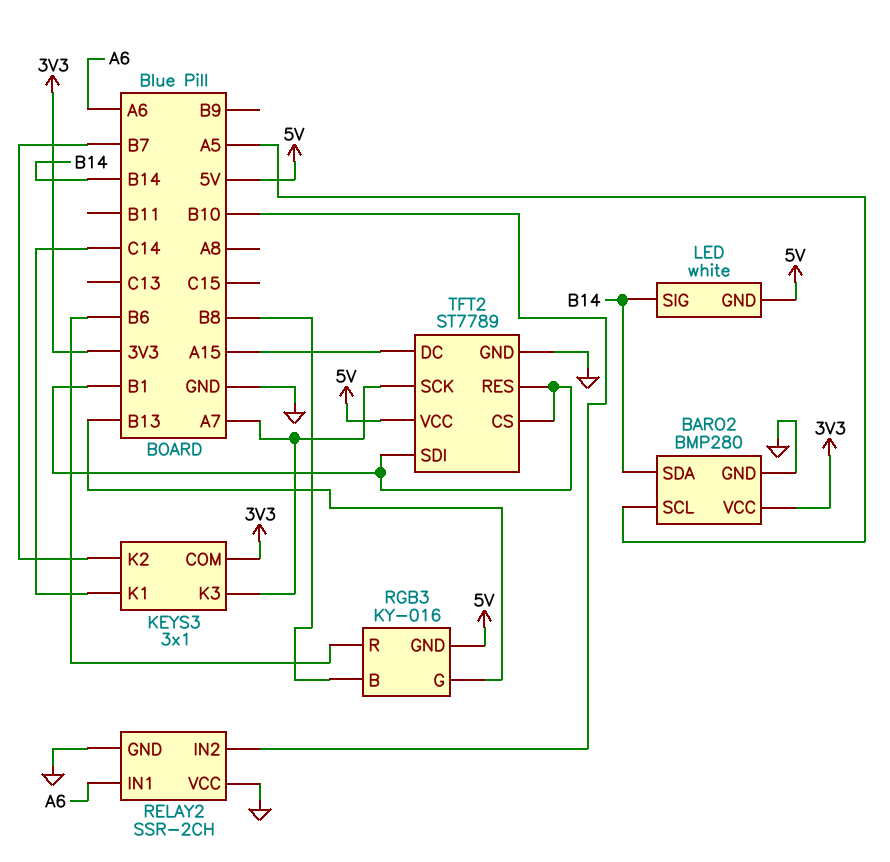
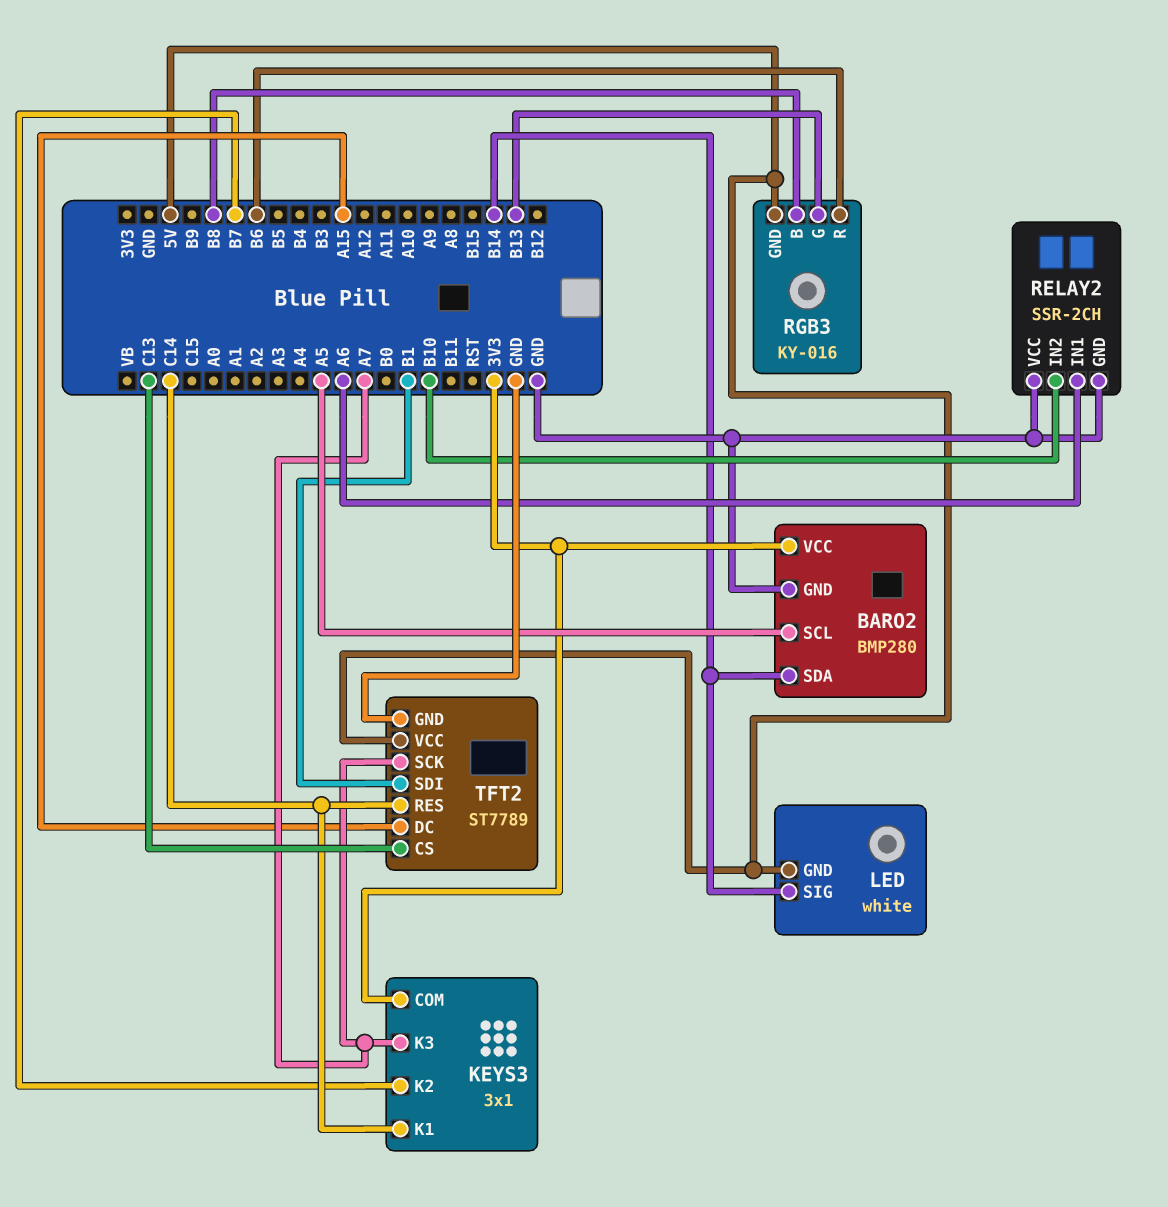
TFT2 pin CS: B1 -> C13
TFT2 pin RES: B1 -> C14

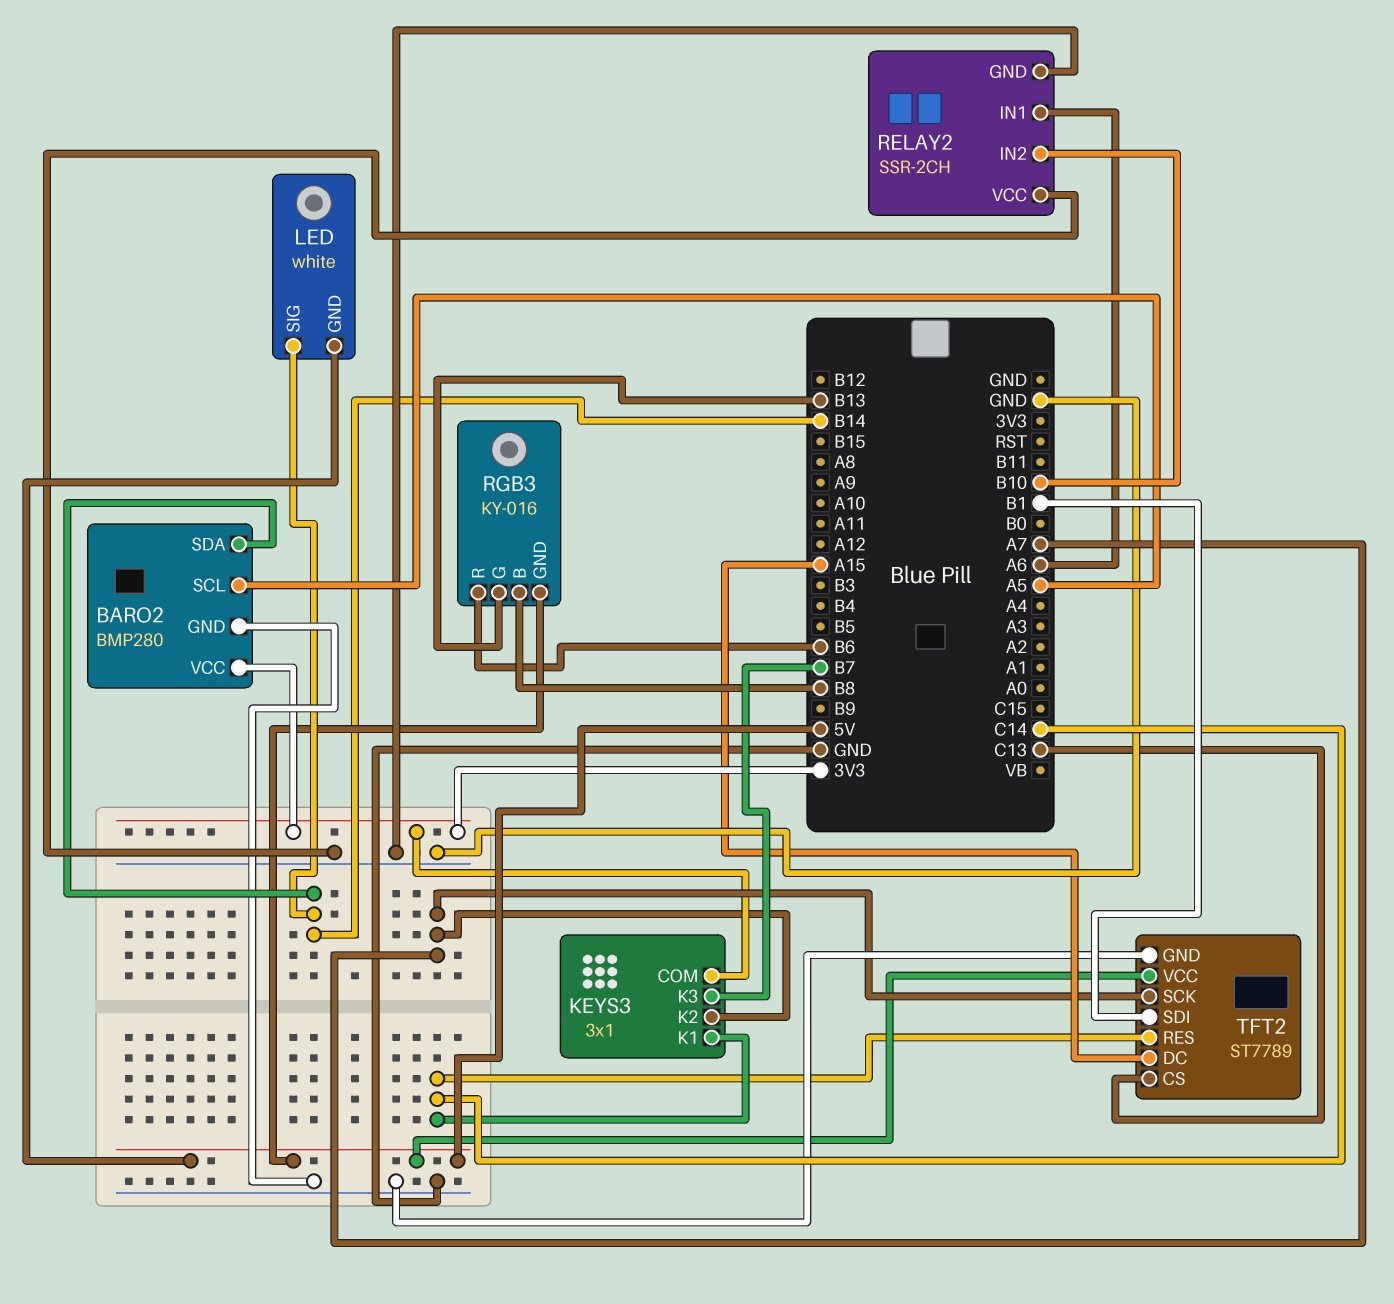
KEYS3 pin K2: B7 -> A7
KEYS3 pin K3: A7 -> B7

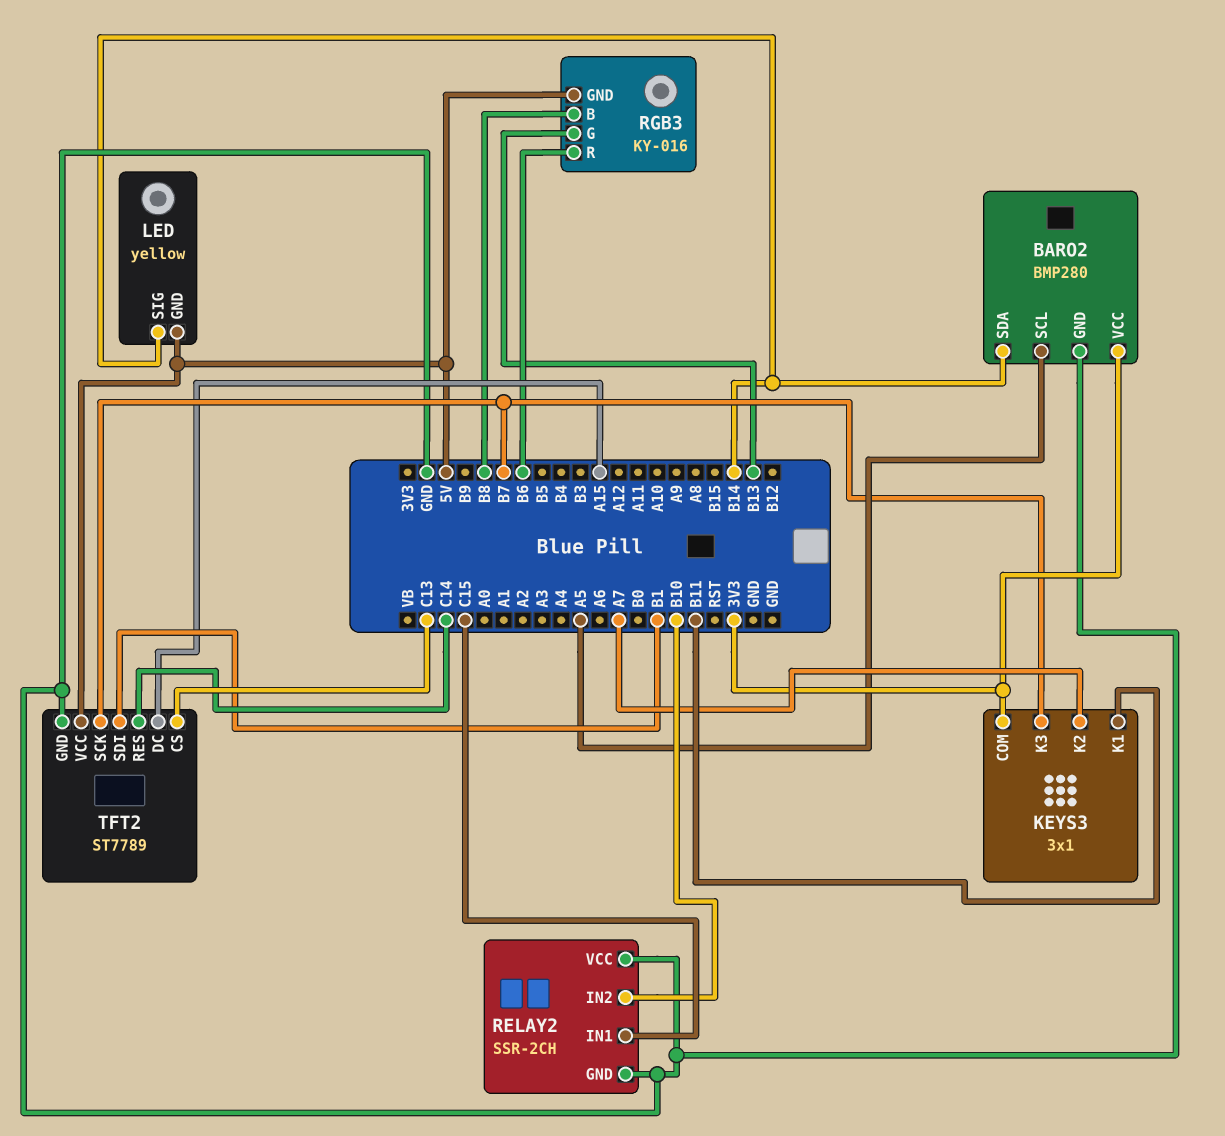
KEYS3 pin K1: C14 -> B11
LED: white -> yellow
RELAY2 pin IN1: A6 -> C15
TFT2 pin SCK: A7 -> B7

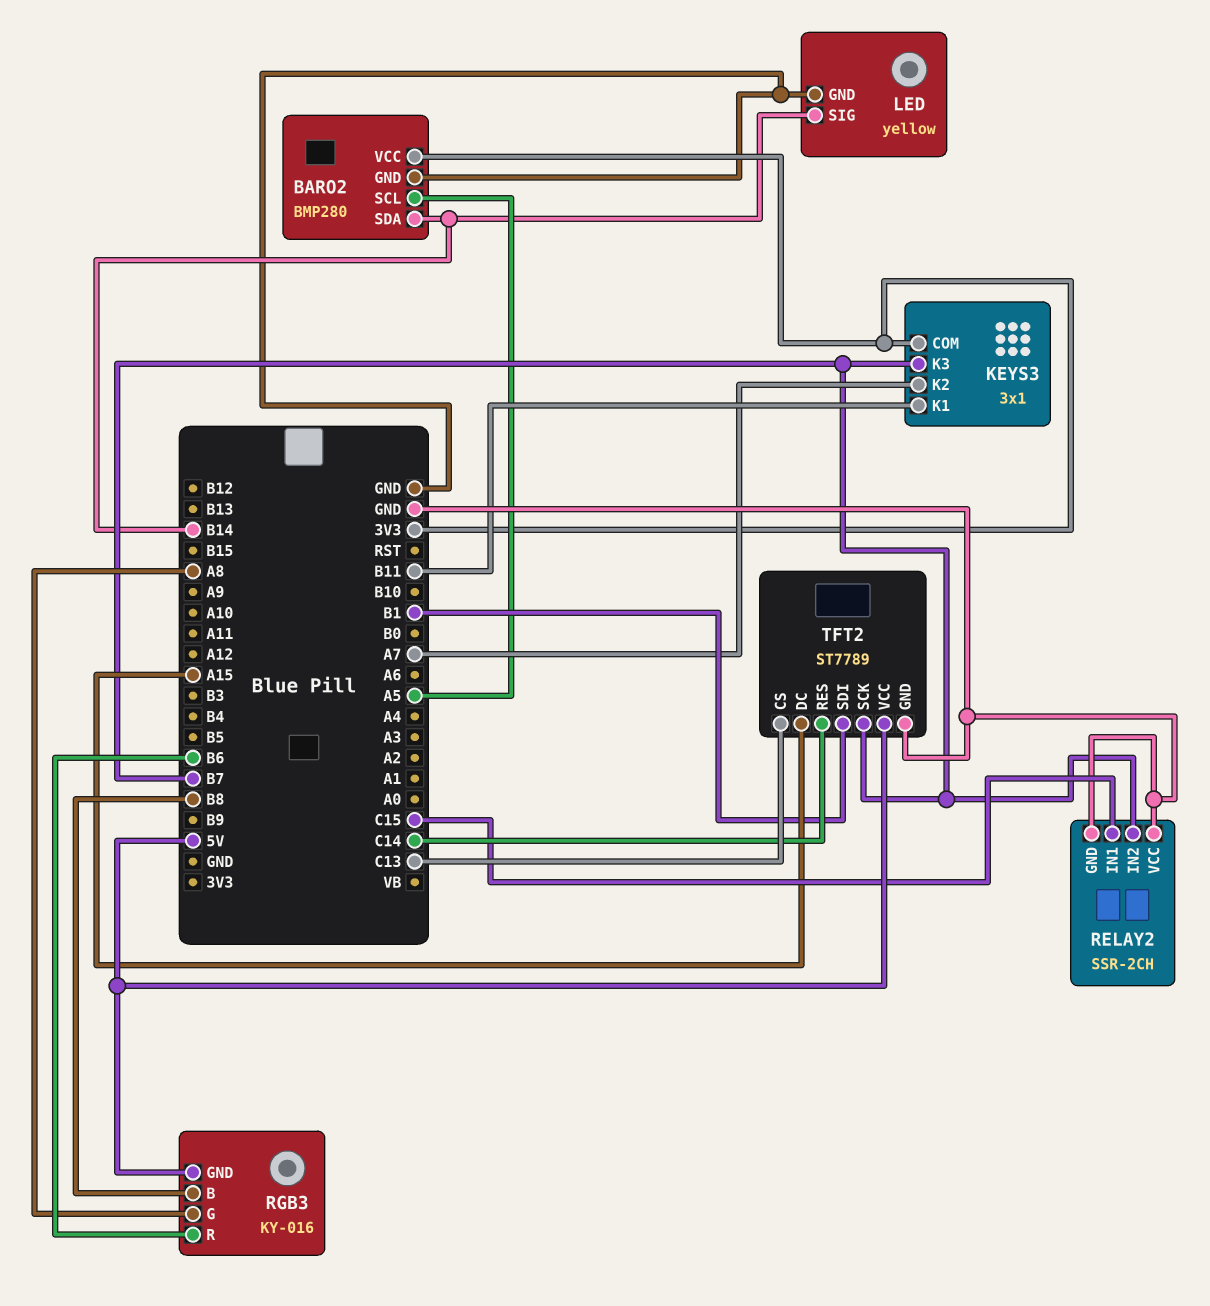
LED pin GND: 5V -> GND
RELAY2 pin IN2: B10 -> B7
RGB3 pin G: B13 -> A8

